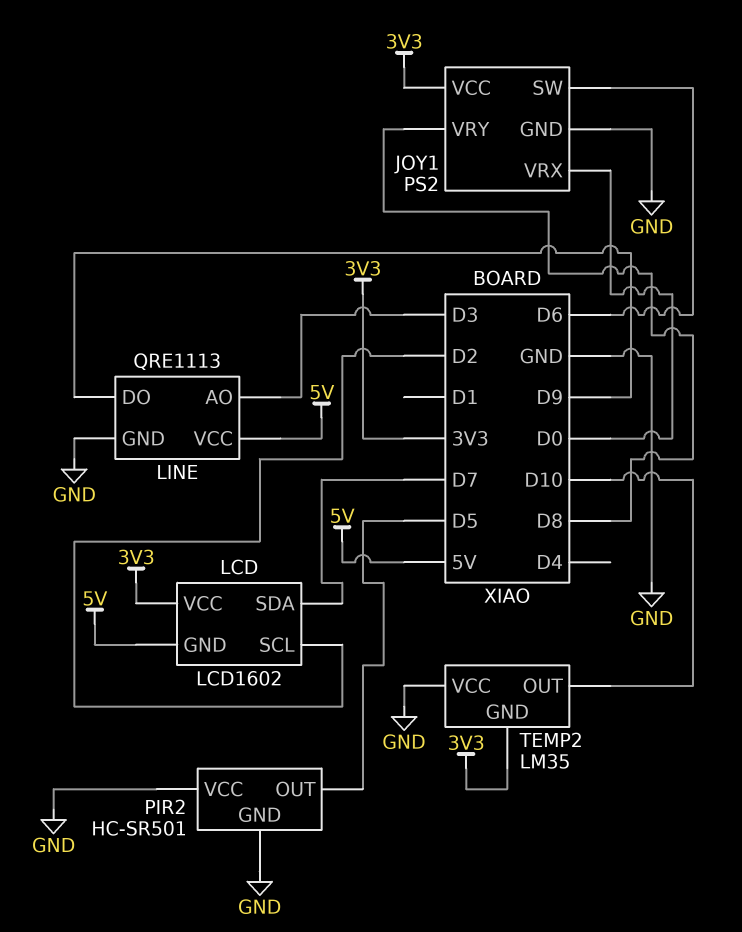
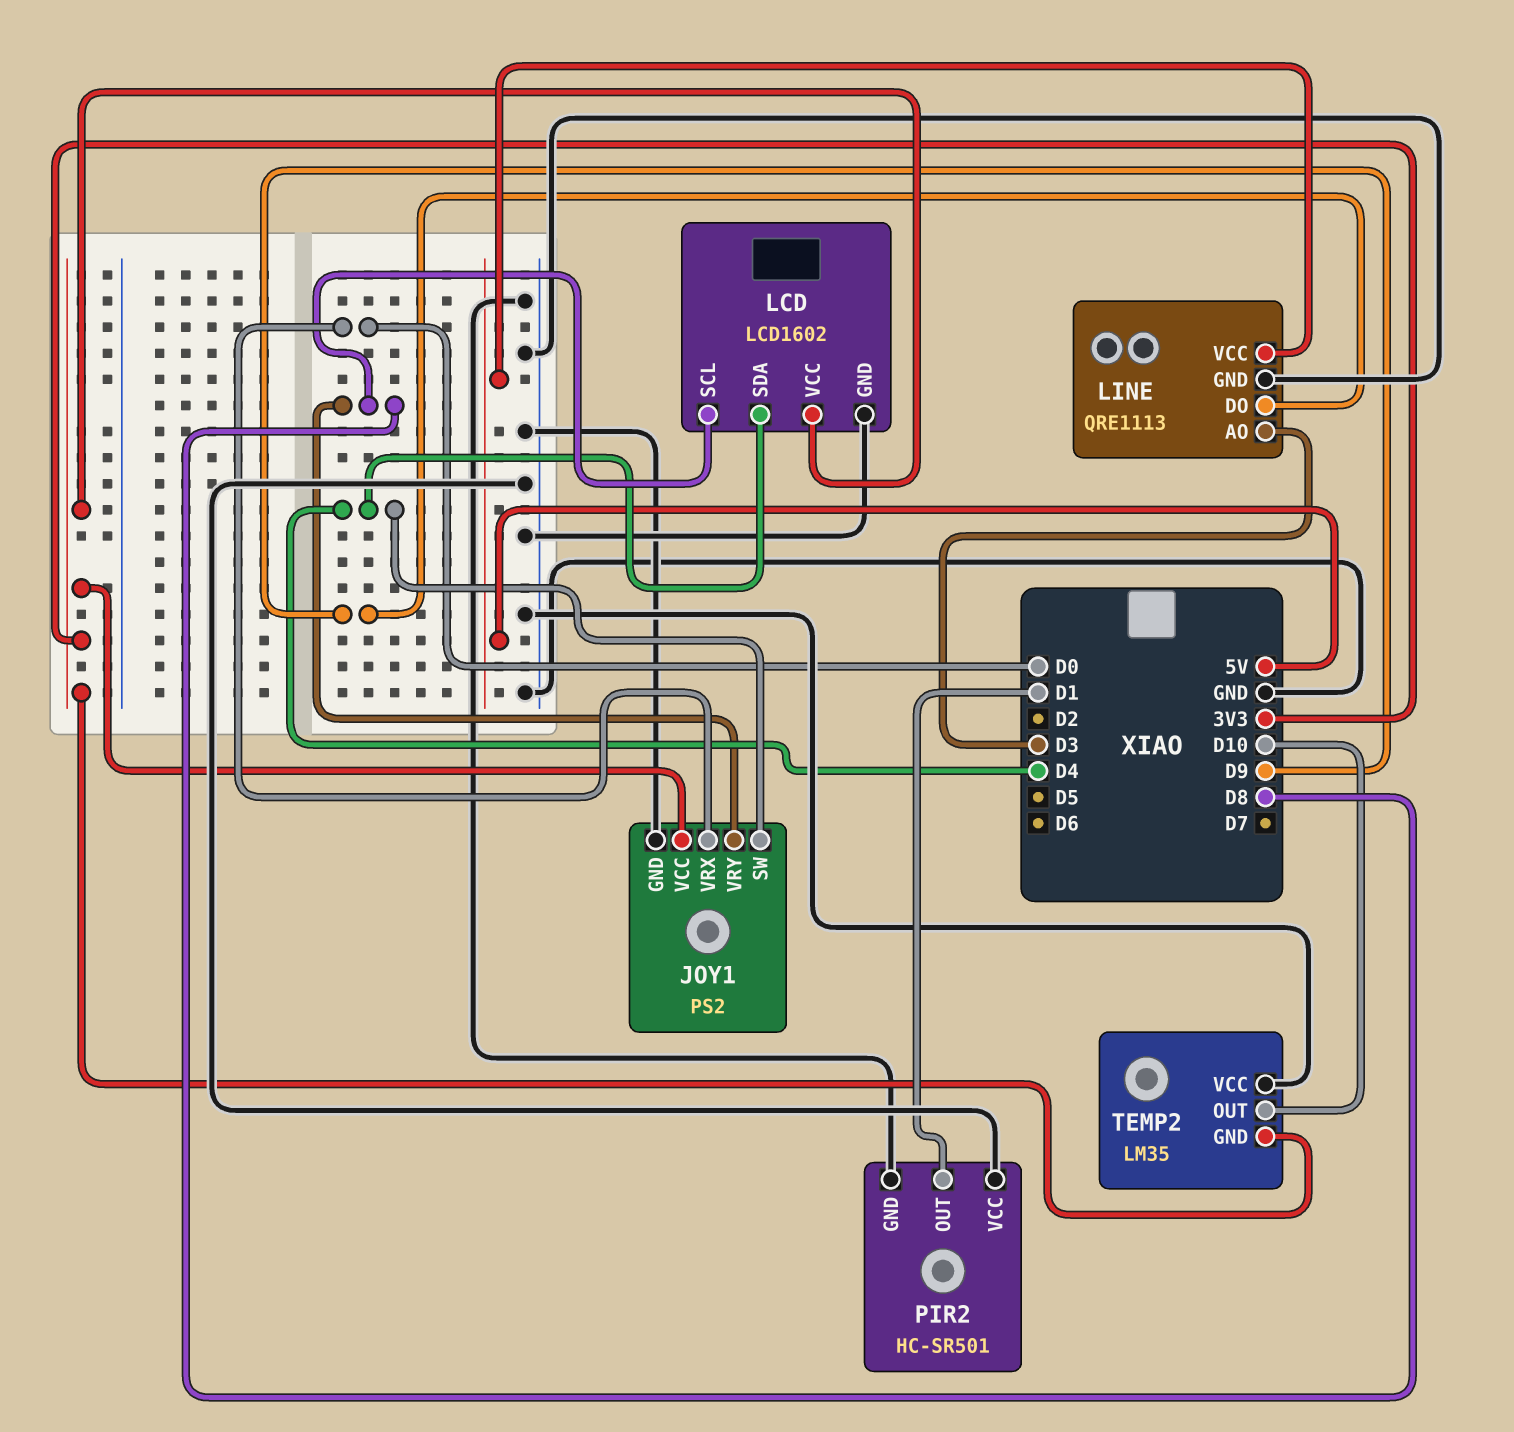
JOY1 pin SW: D6 -> D4
LCD pin GND: 5V -> GND
LCD pin SCL: D2 -> D8
LCD pin SDA: D7 -> D4
PIR2 pin OUT: D5 -> D1

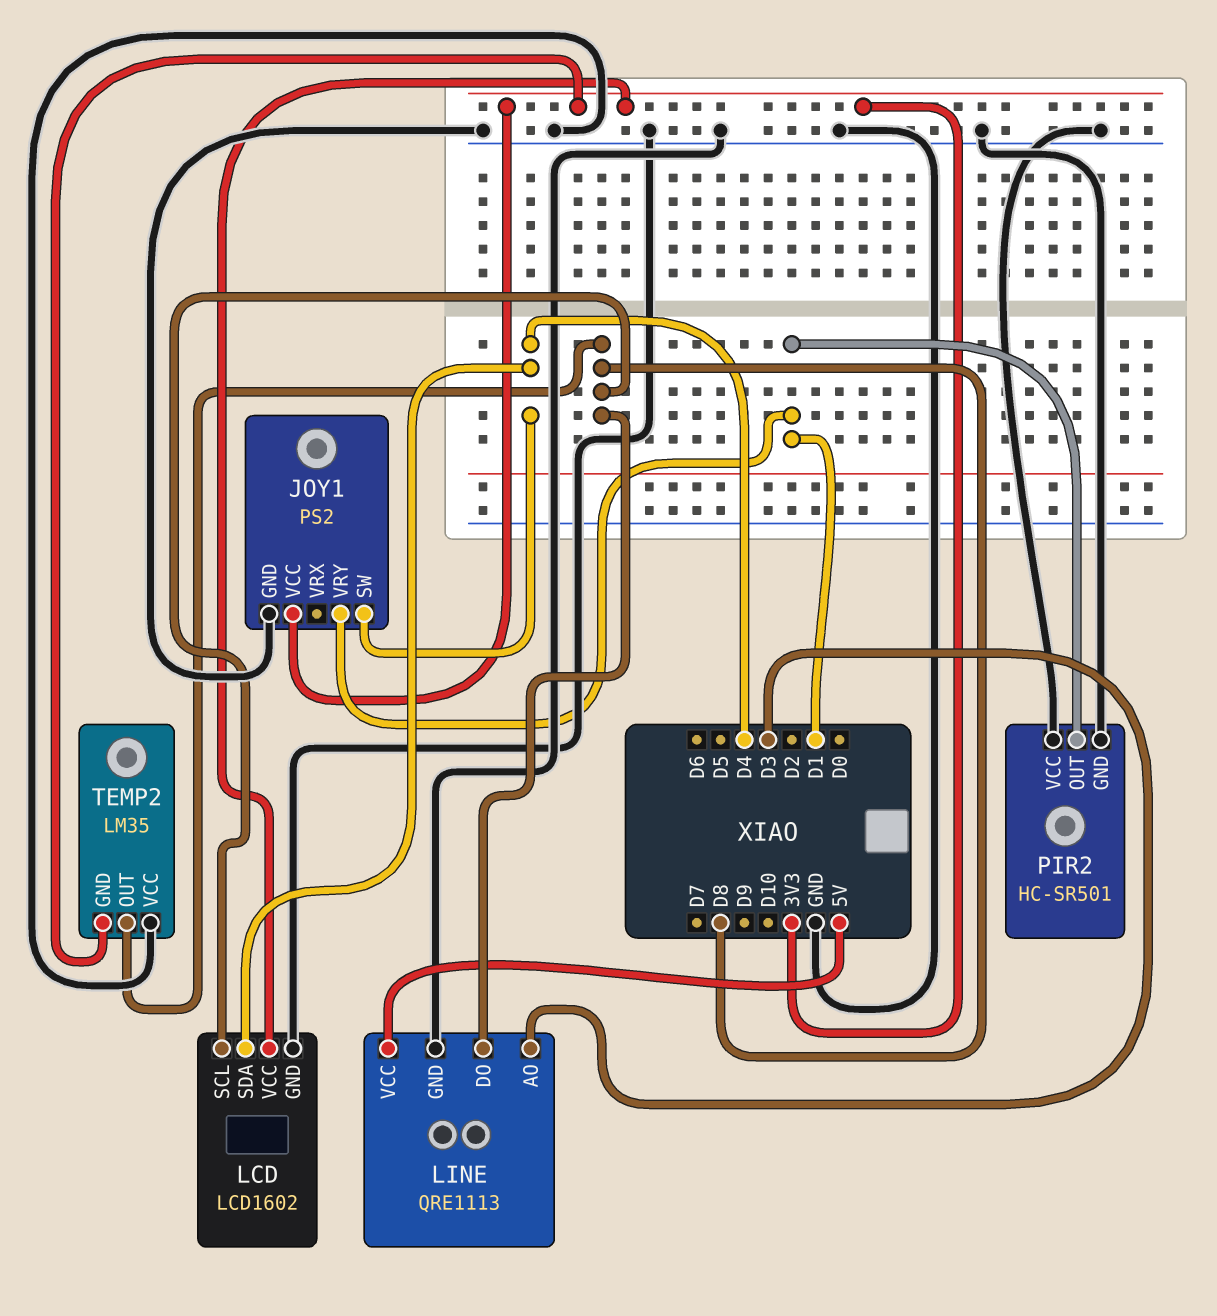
JOY1 pin VRX: D0 -> none
JOY1 pin VRY: D8 -> D1
LINE pin DO: D9 -> D8
TEMP2 pin OUT: D10 -> D8

